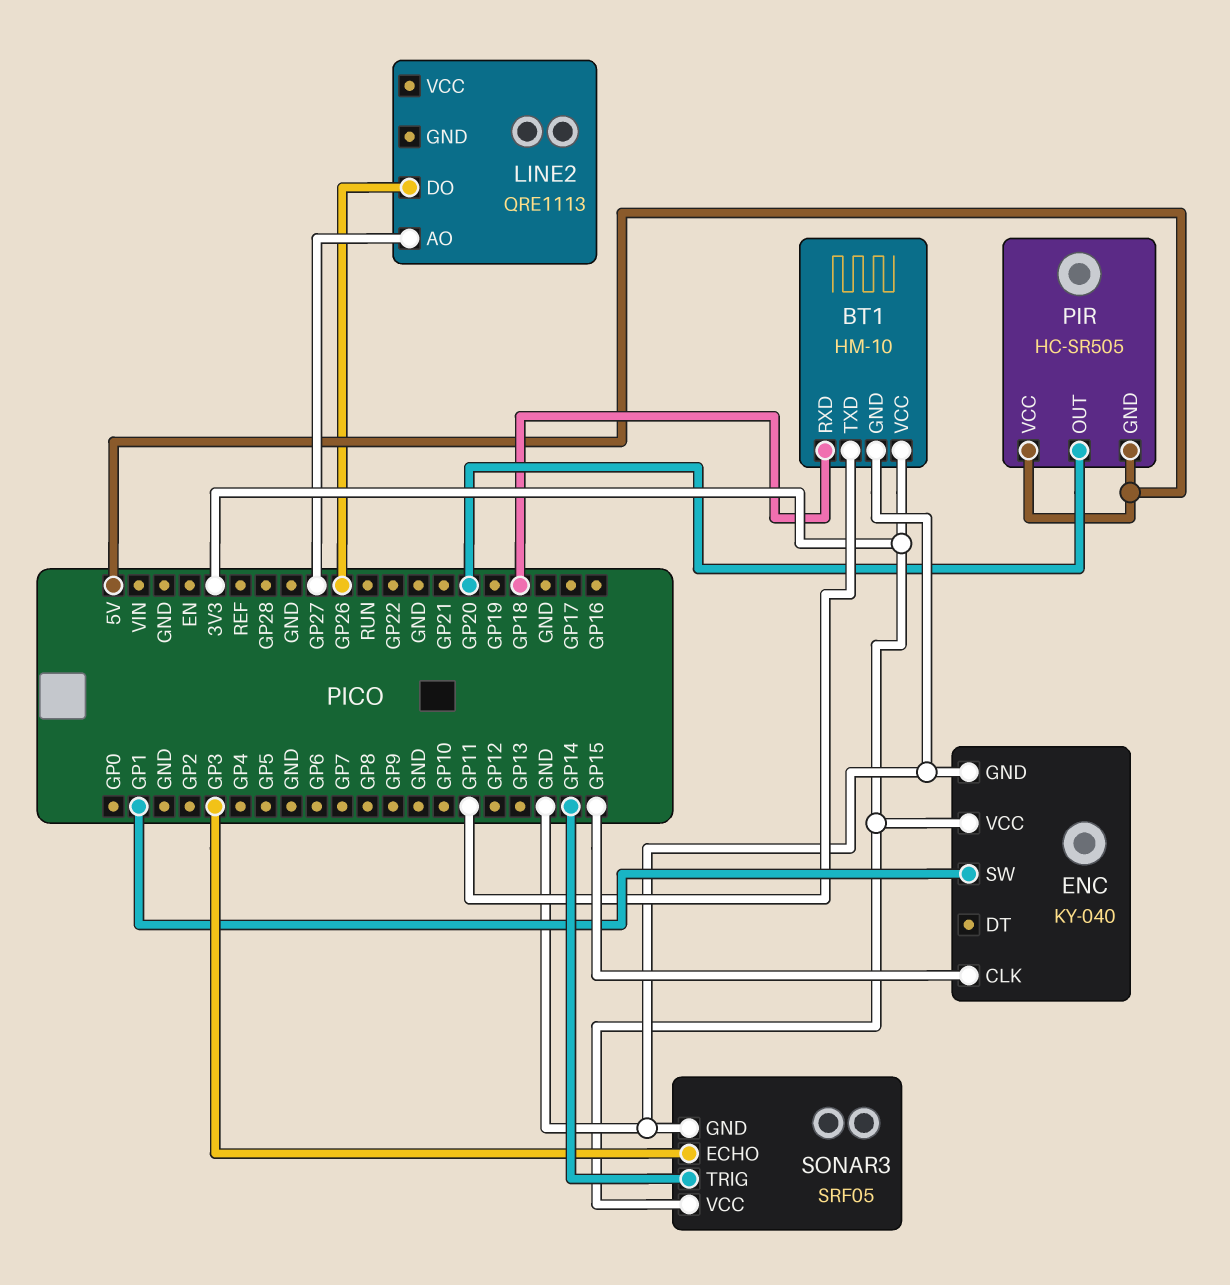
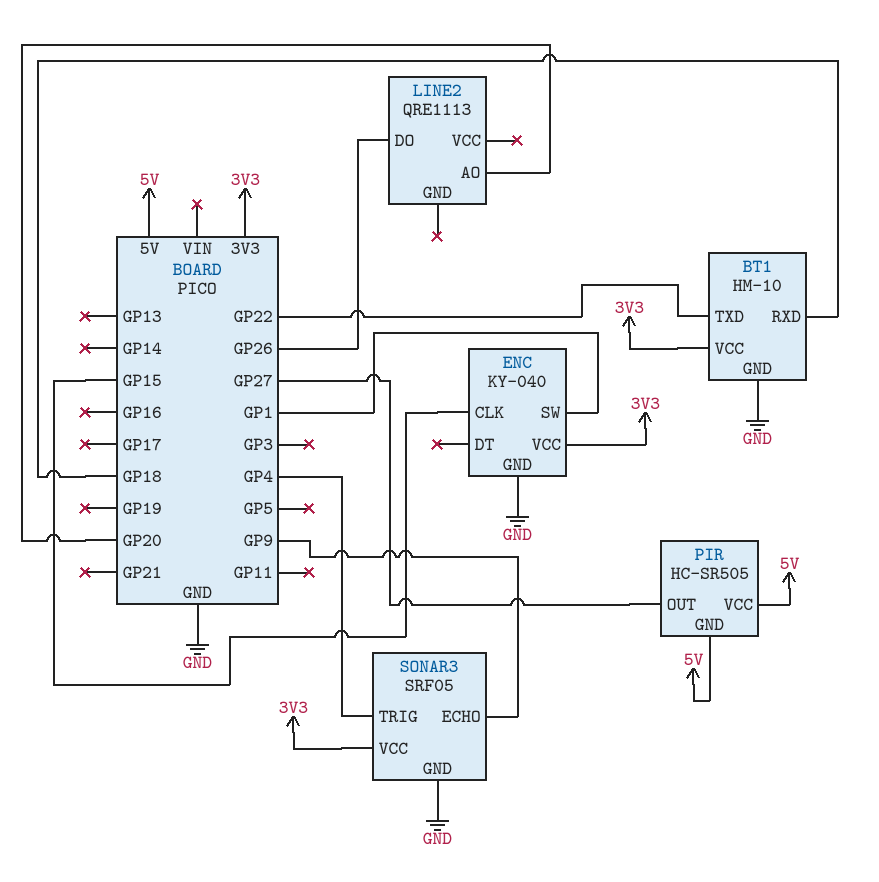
BT1 pin TXD: GP11 -> GP22
LINE2 pin AO: GP27 -> GP20
PIR pin OUT: GP20 -> GP27
SONAR3 pin ECHO: GP3 -> GP9
SONAR3 pin TRIG: GP14 -> GP4

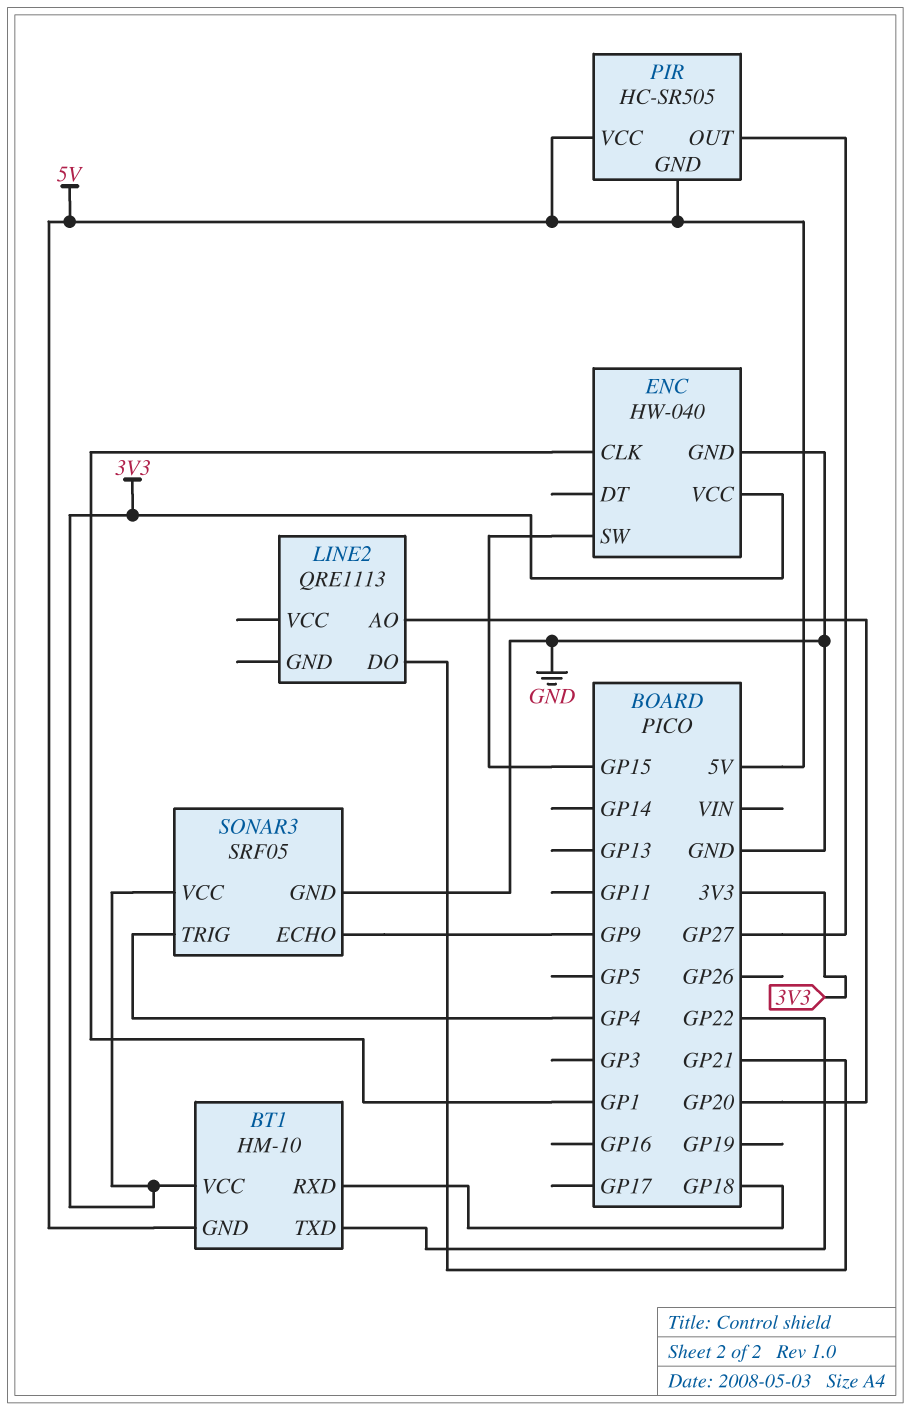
BT1 pin GND: GND -> 5V
ENC: KY-040 -> HW-040
ENC pin CLK: GP15 -> GP1
ENC pin SW: GP1 -> GP15
LINE2 pin DO: GP26 -> GP21

